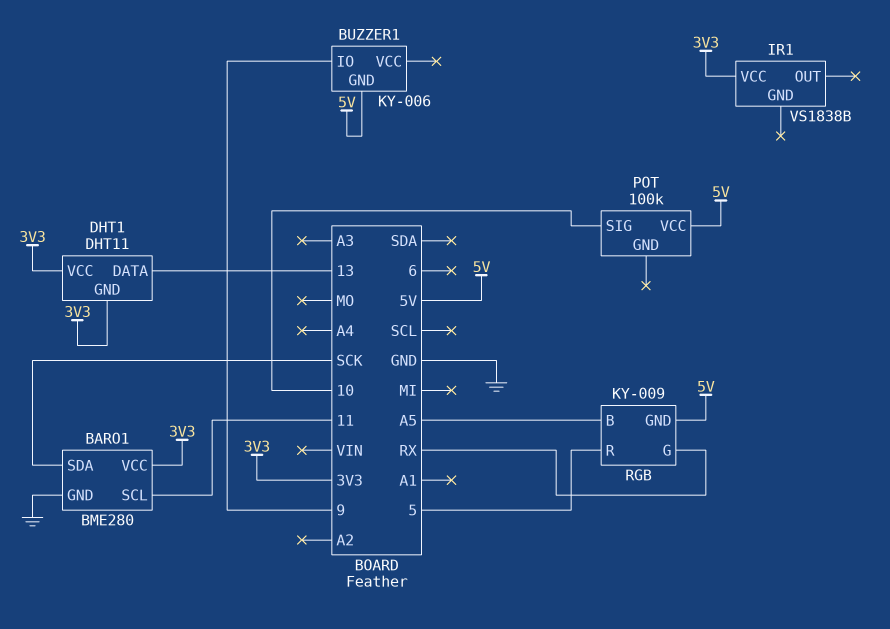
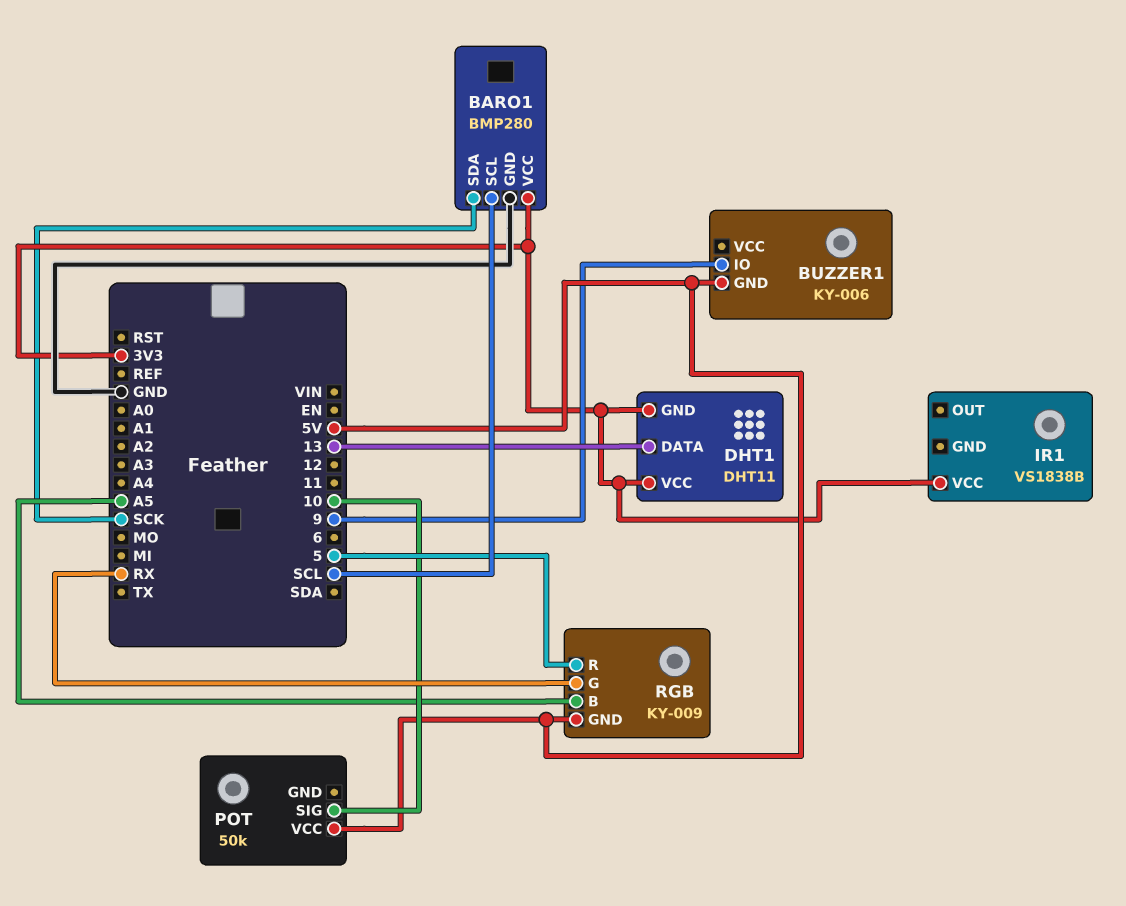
BARO1: BME280 -> BMP280
BARO1 pin SCL: 11 -> SCL
POT: 100k -> 50k

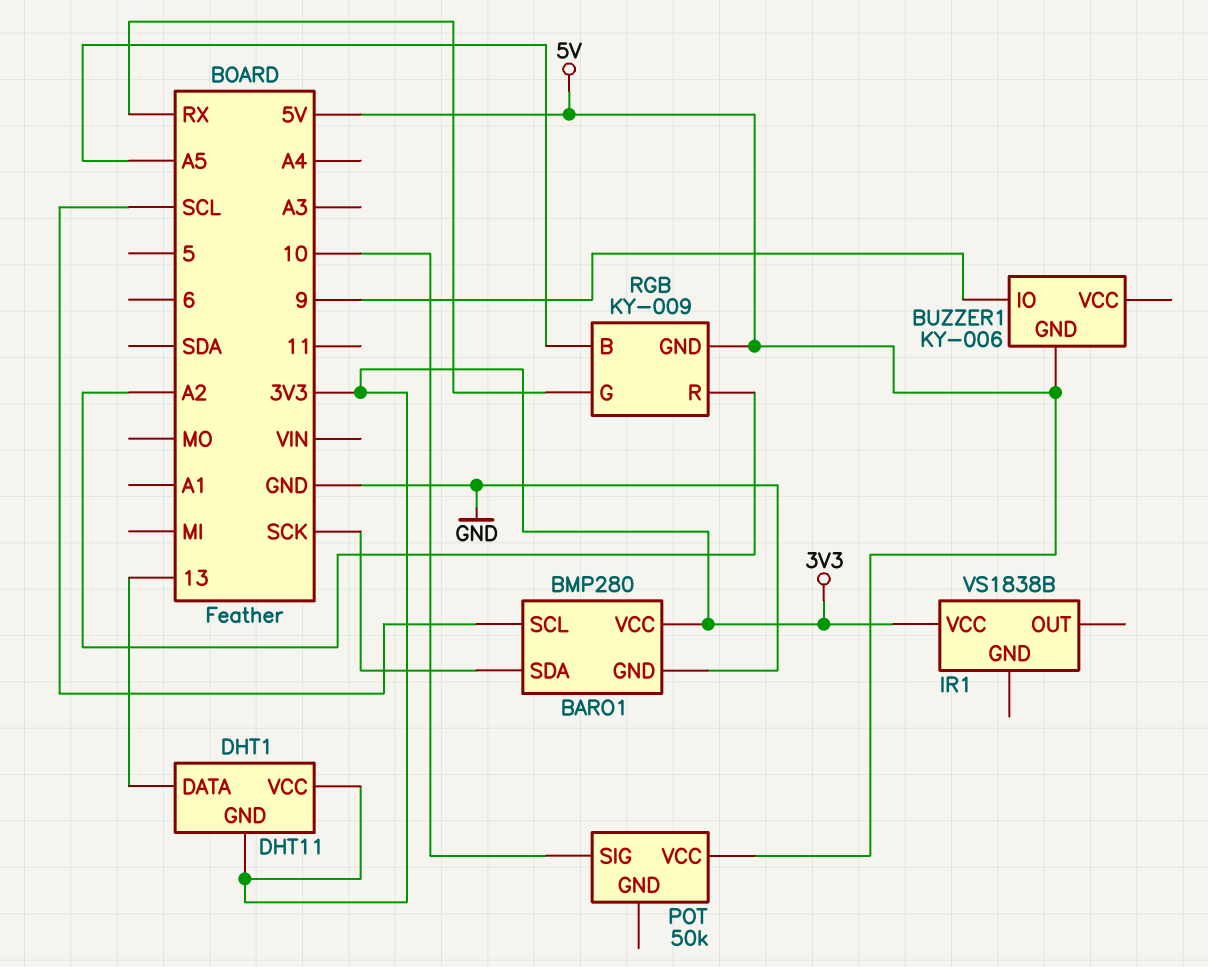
RGB pin R: 5 -> A2

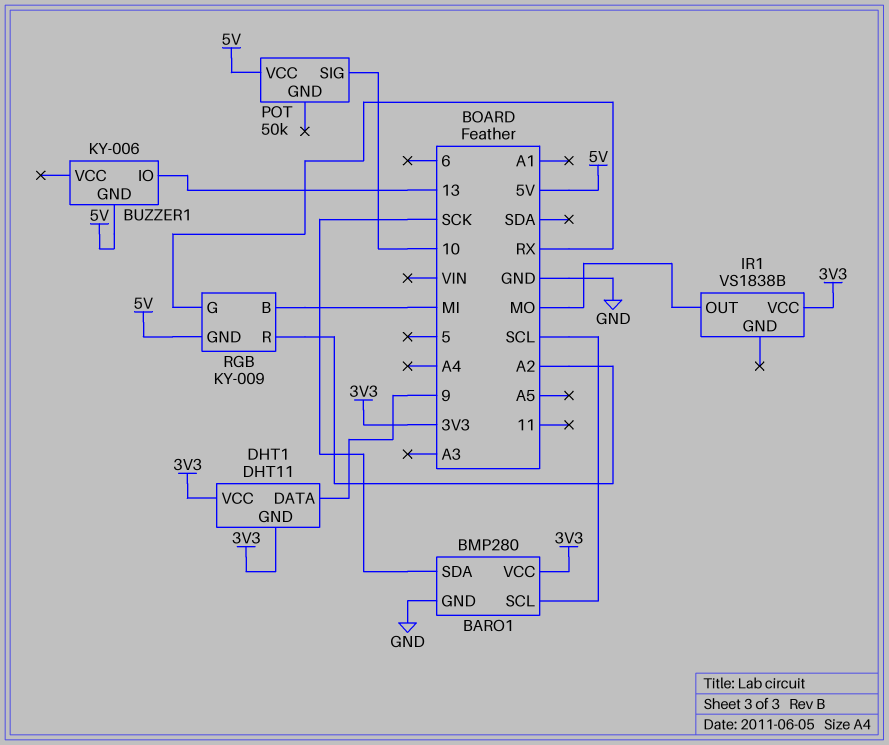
BUZZER1 pin IO: 9 -> 13
DHT1 pin DATA: 13 -> 9
IR1 pin OUT: none -> MO
RGB pin B: A5 -> MI

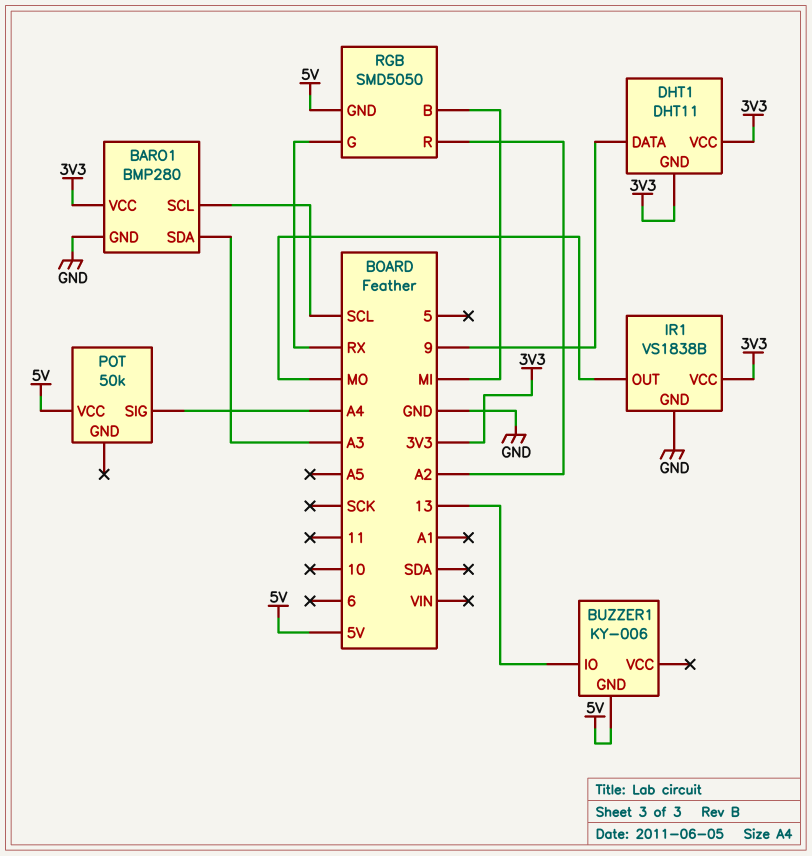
BARO1 pin SDA: SCK -> A3
IR1 pin GND: none -> GND
POT pin SIG: 10 -> A4
RGB: KY-009 -> SMD5050

